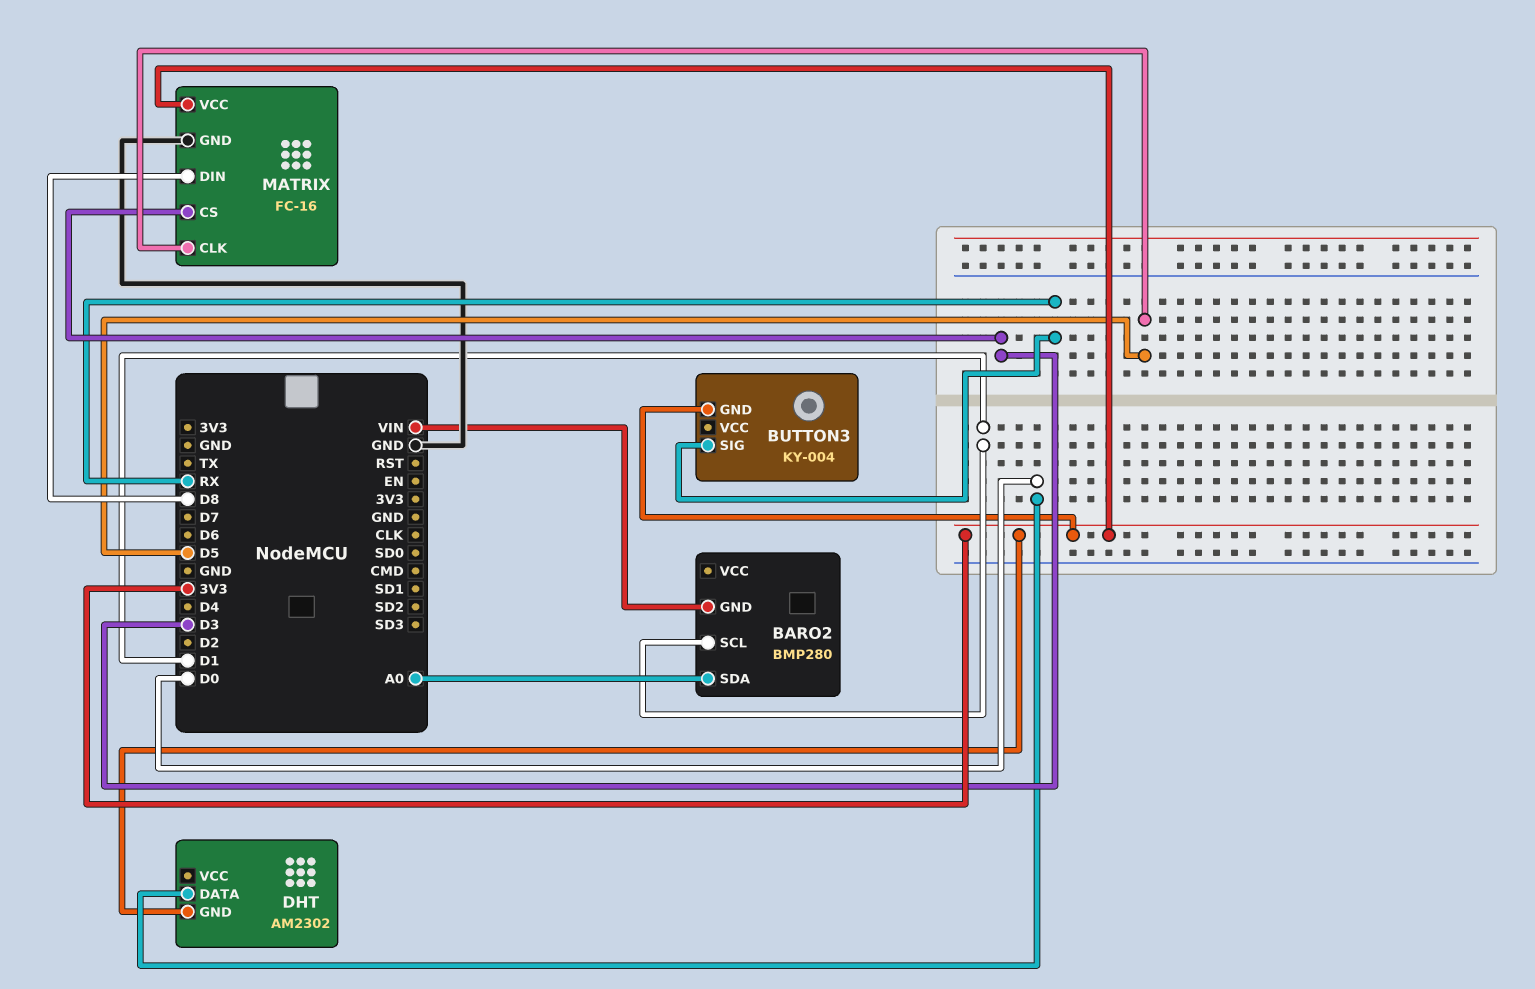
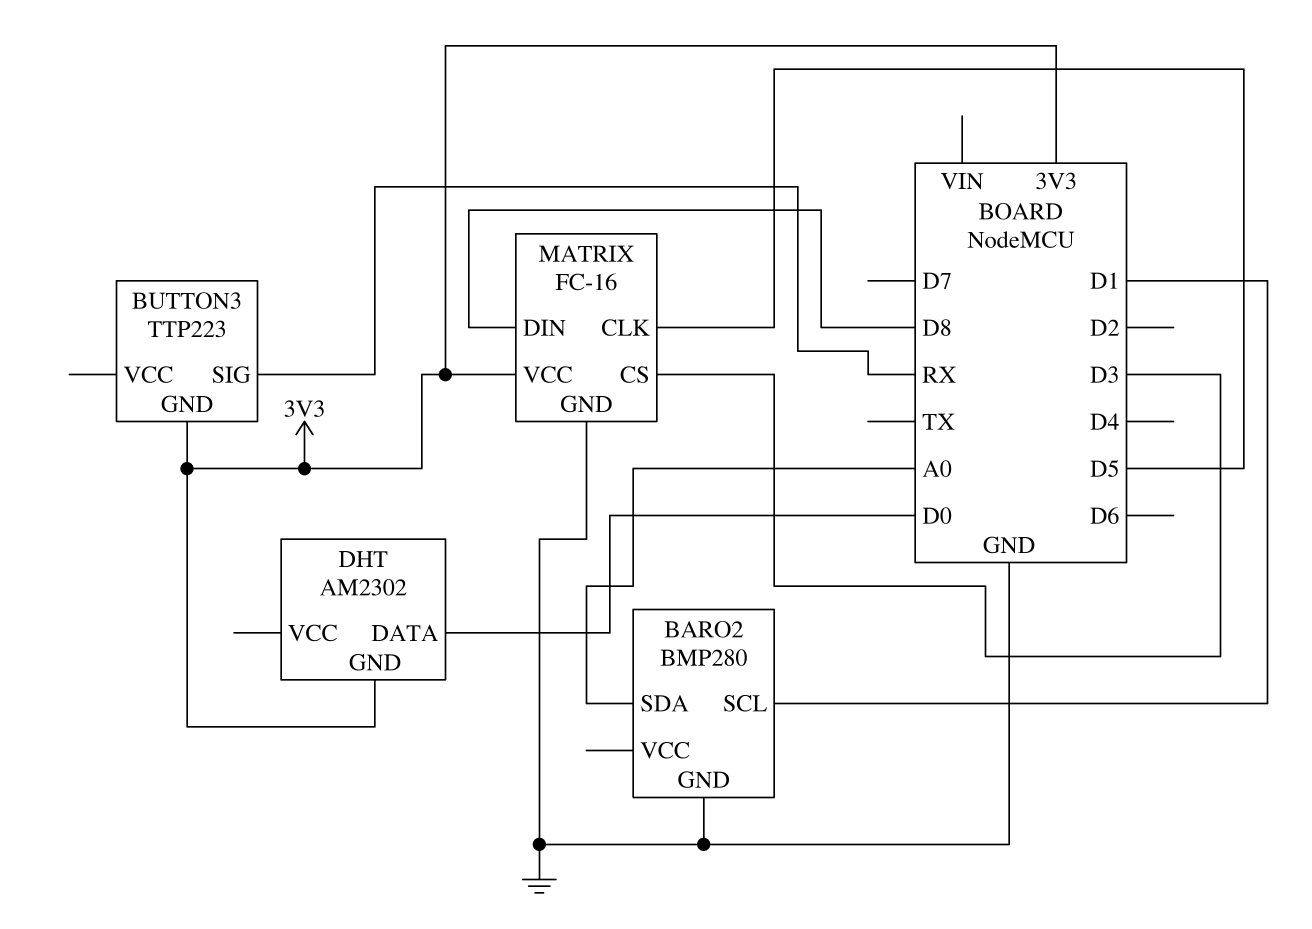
BARO2 pin GND: VIN -> GND
BUTTON3: KY-004 -> TTP223

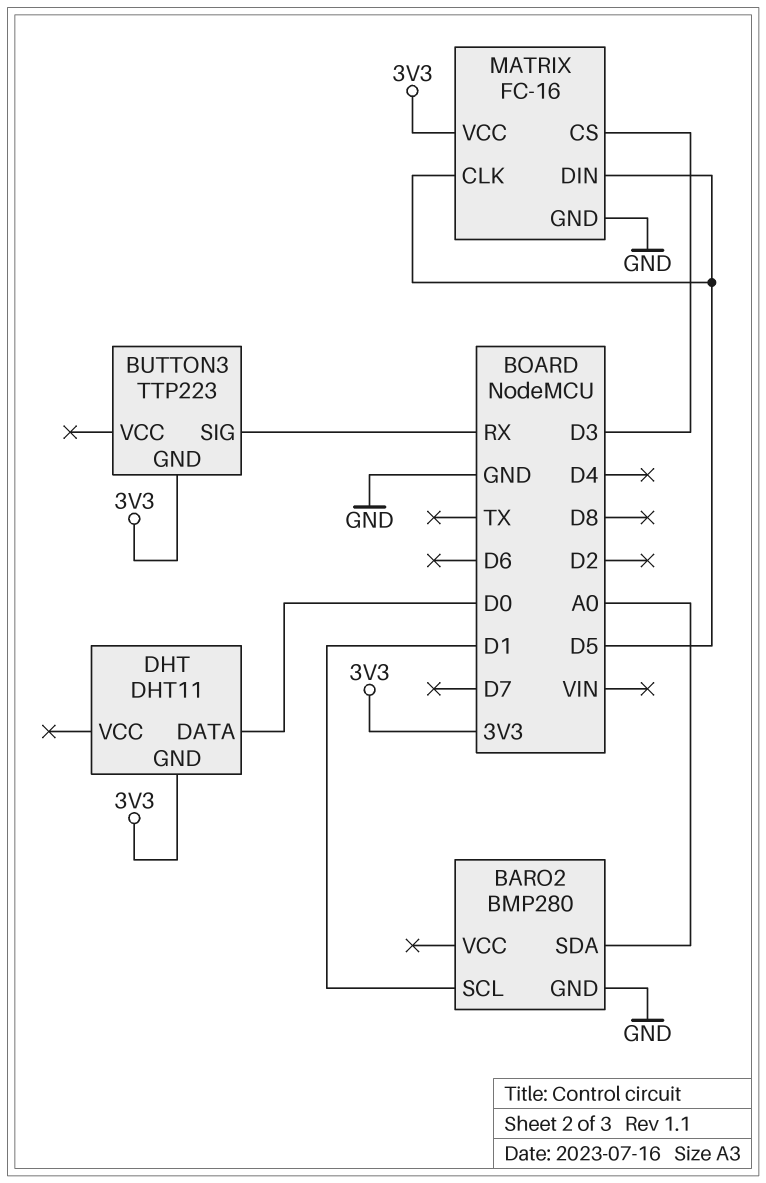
DHT: AM2302 -> DHT11
MATRIX pin DIN: D8 -> D5

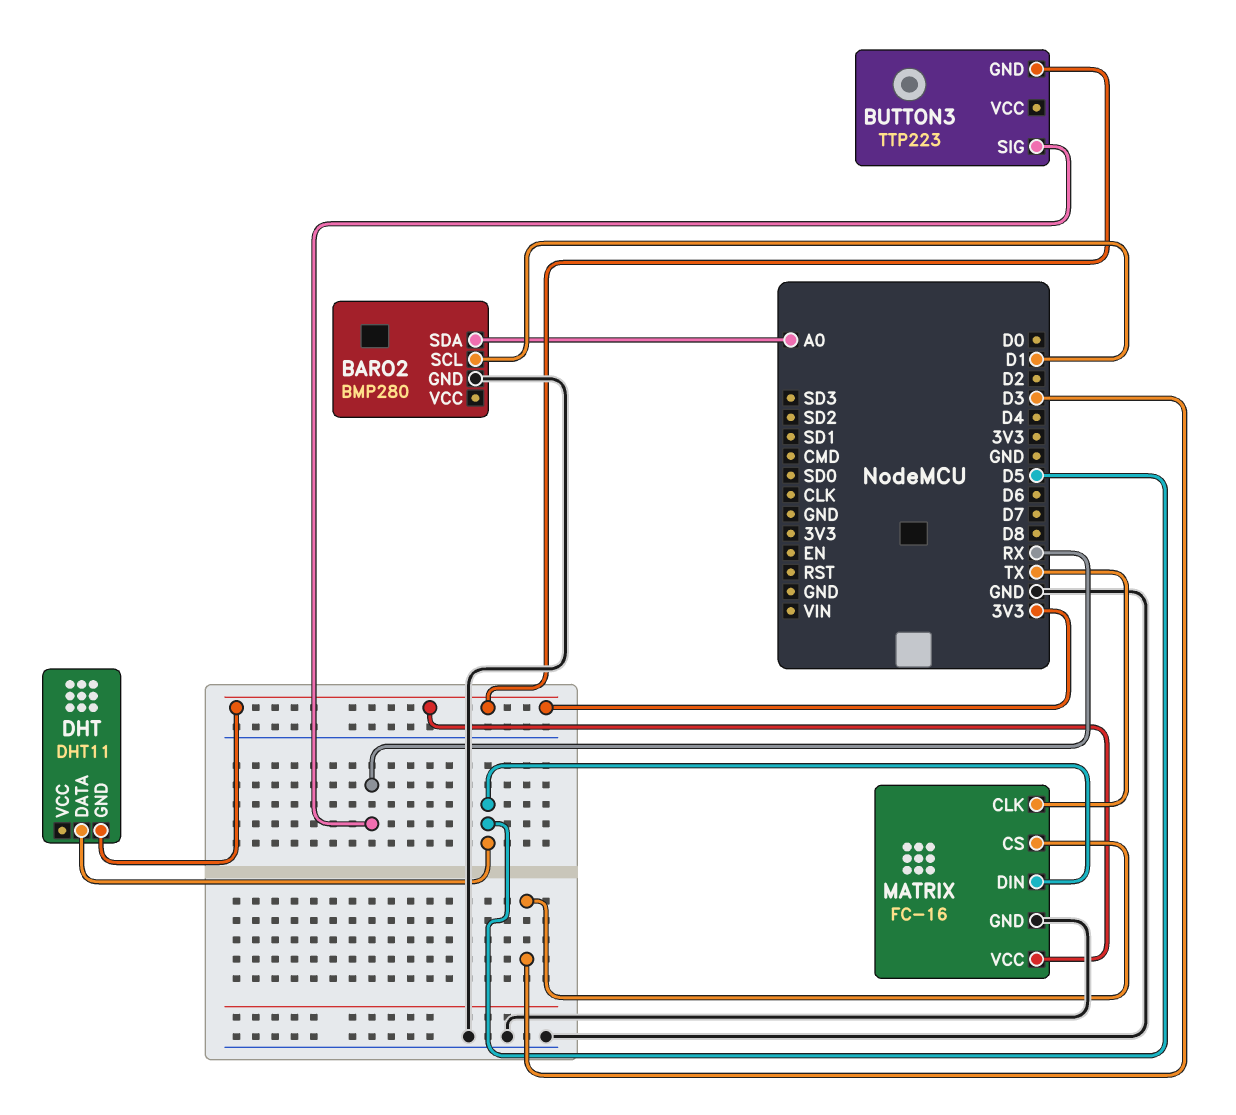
DHT pin DATA: D0 -> D5
MATRIX pin CLK: D5 -> TX

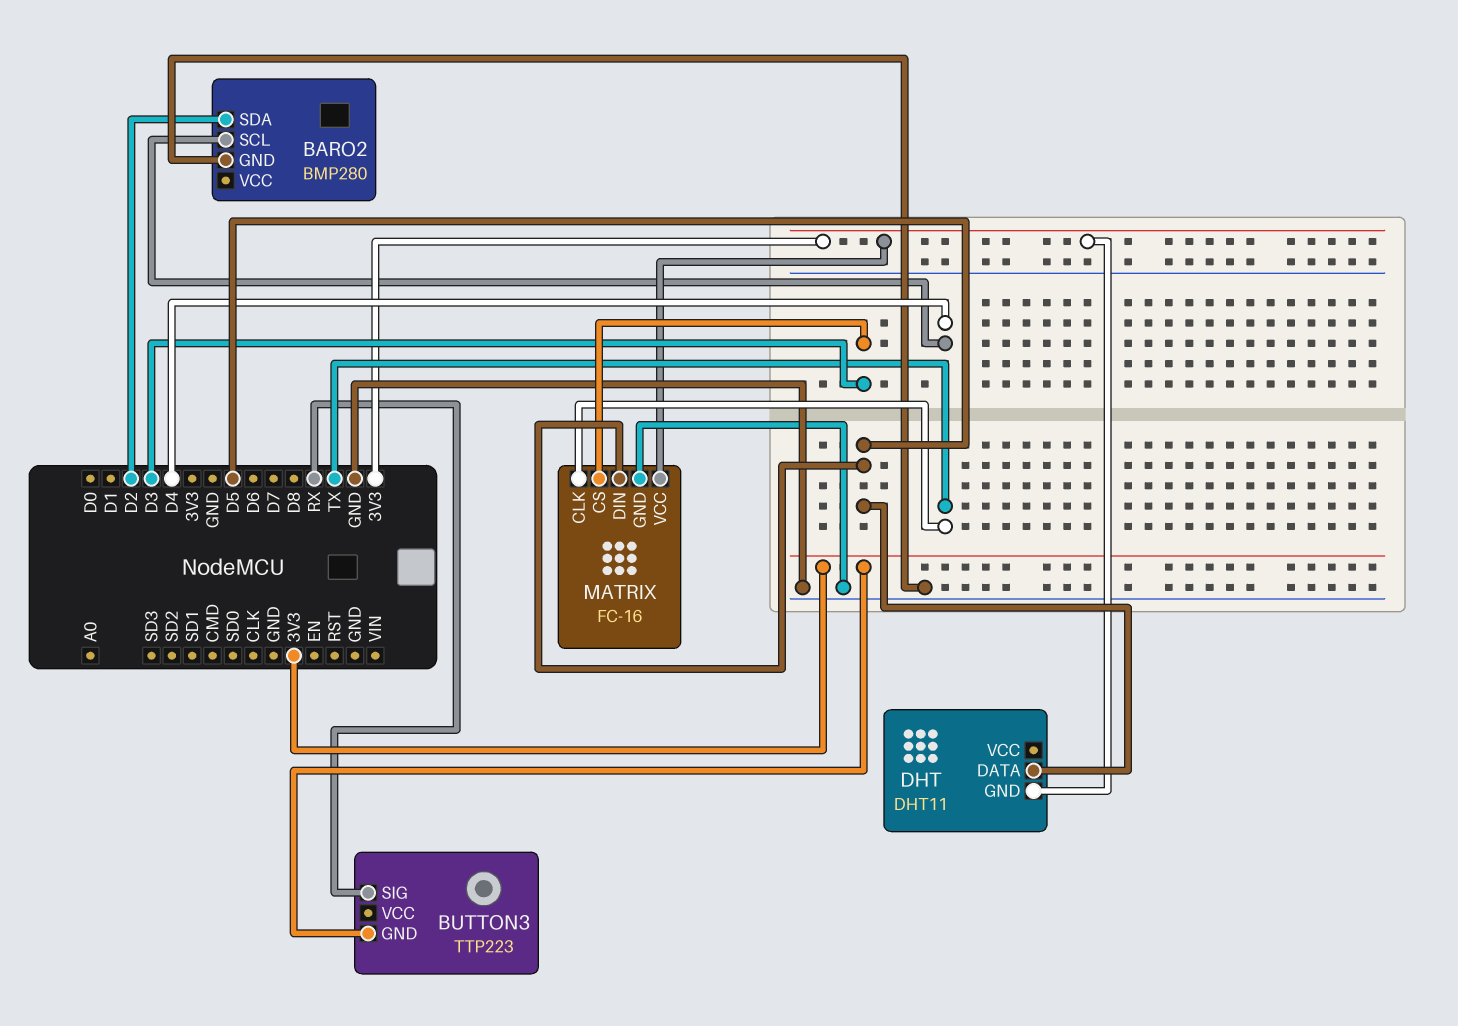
BARO2 pin SCL: D1 -> D4
BARO2 pin SDA: A0 -> D2

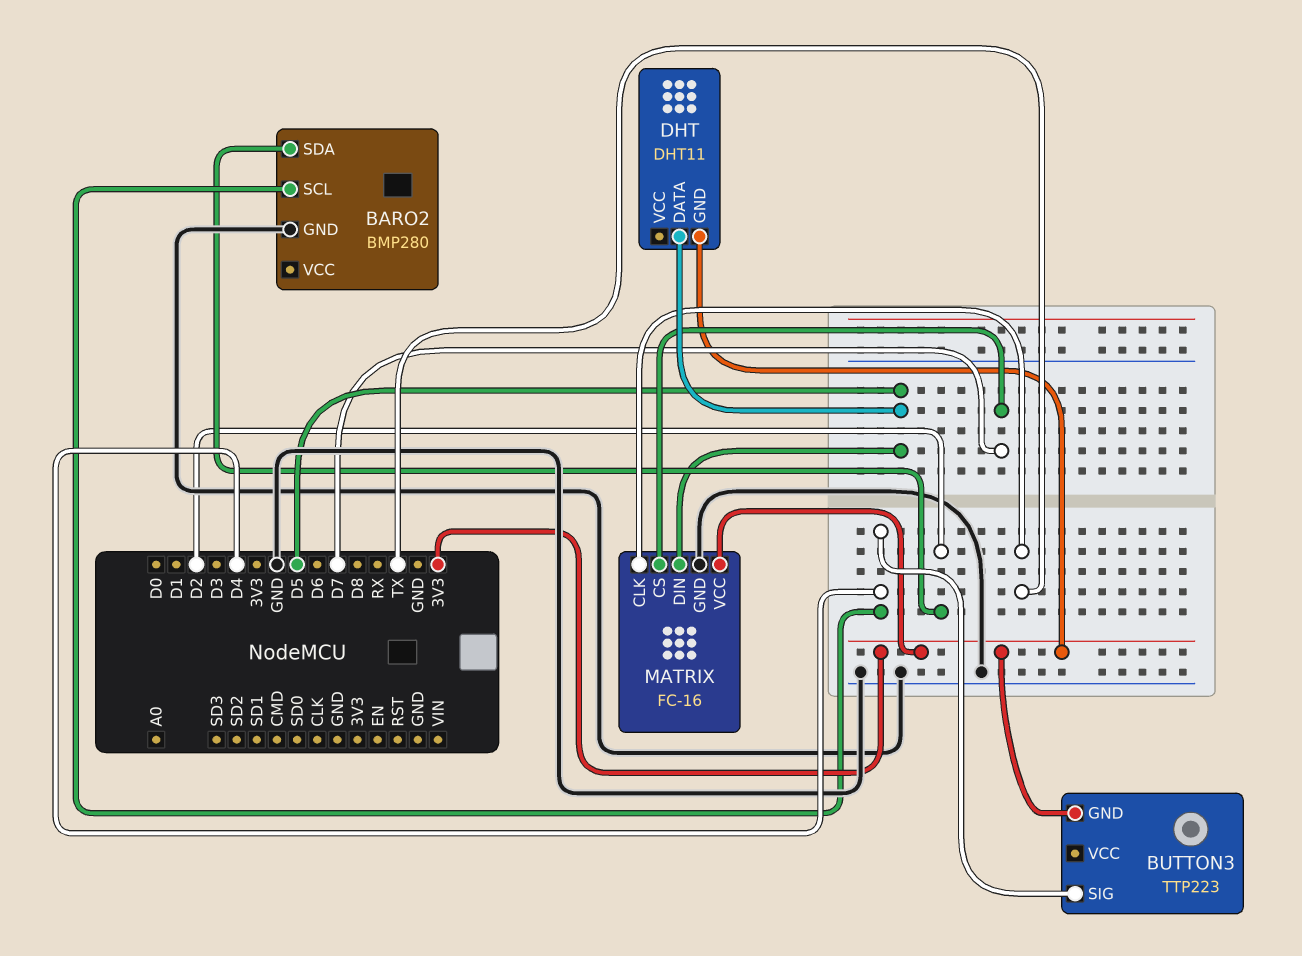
BUTTON3 pin SIG: RX -> D4
MATRIX pin CS: D3 -> D7

